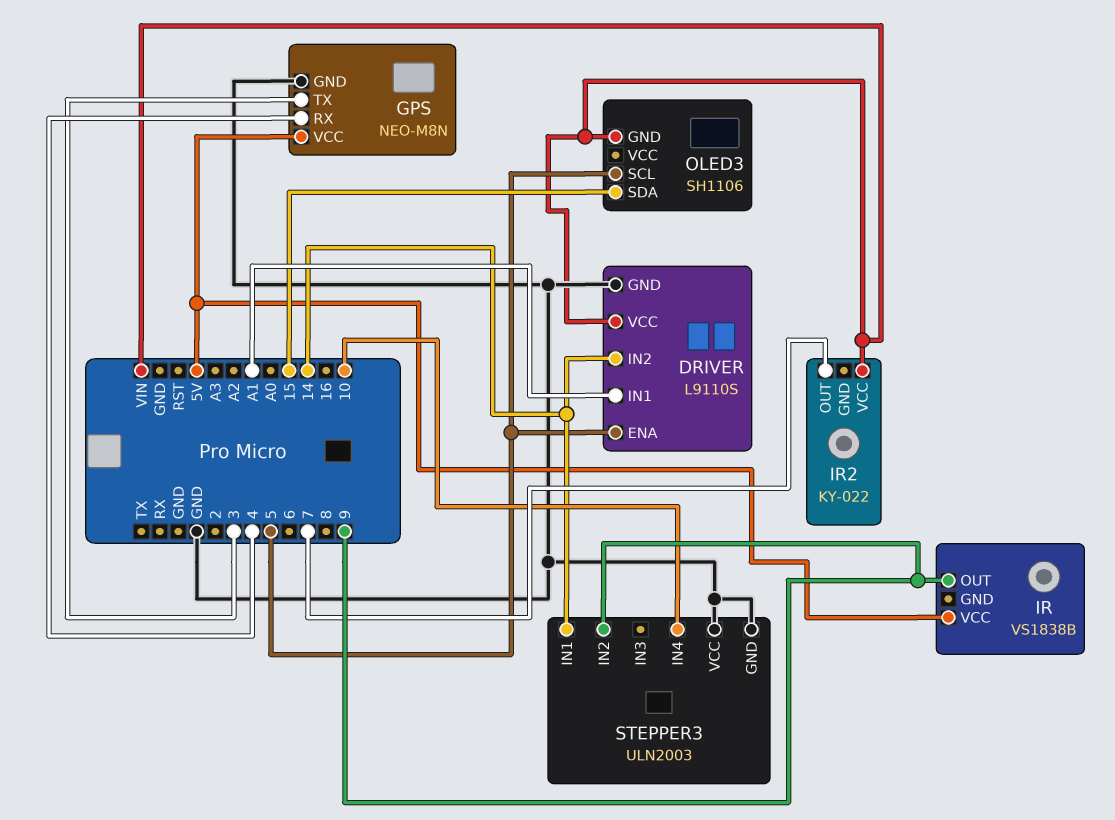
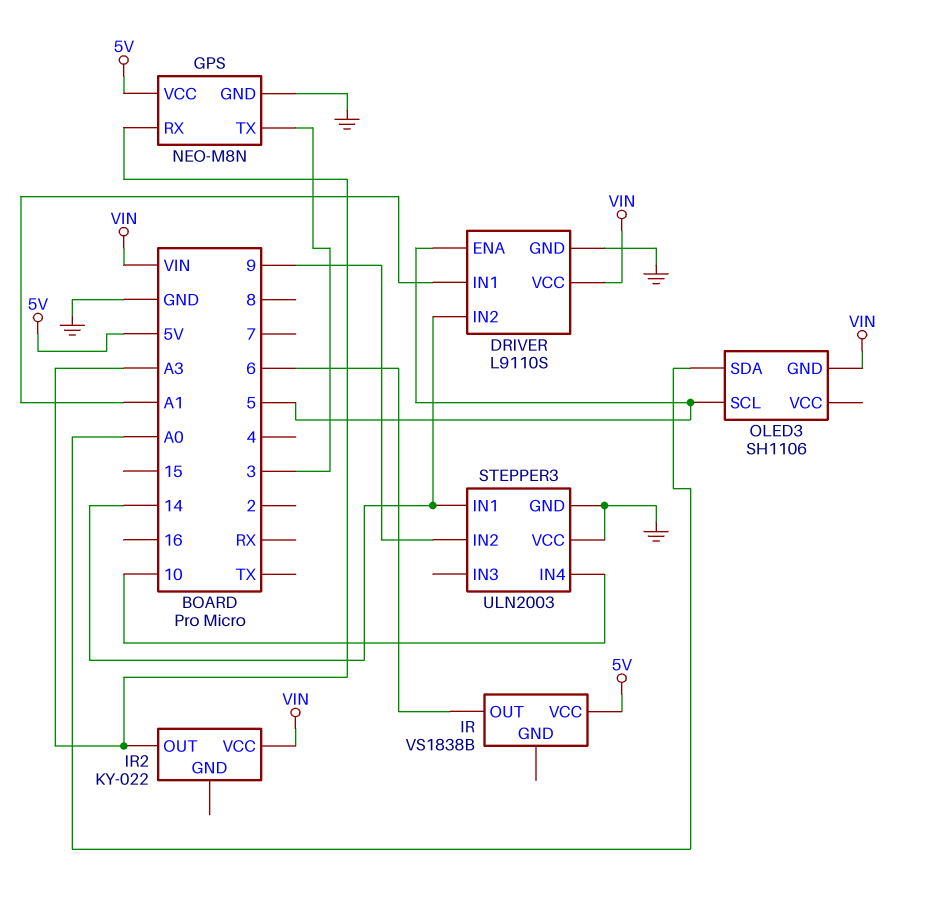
GPS pin RX: 4 -> A3
IR pin OUT: 9 -> 6
IR2 pin OUT: 7 -> A3
OLED3 pin SDA: 15 -> A0

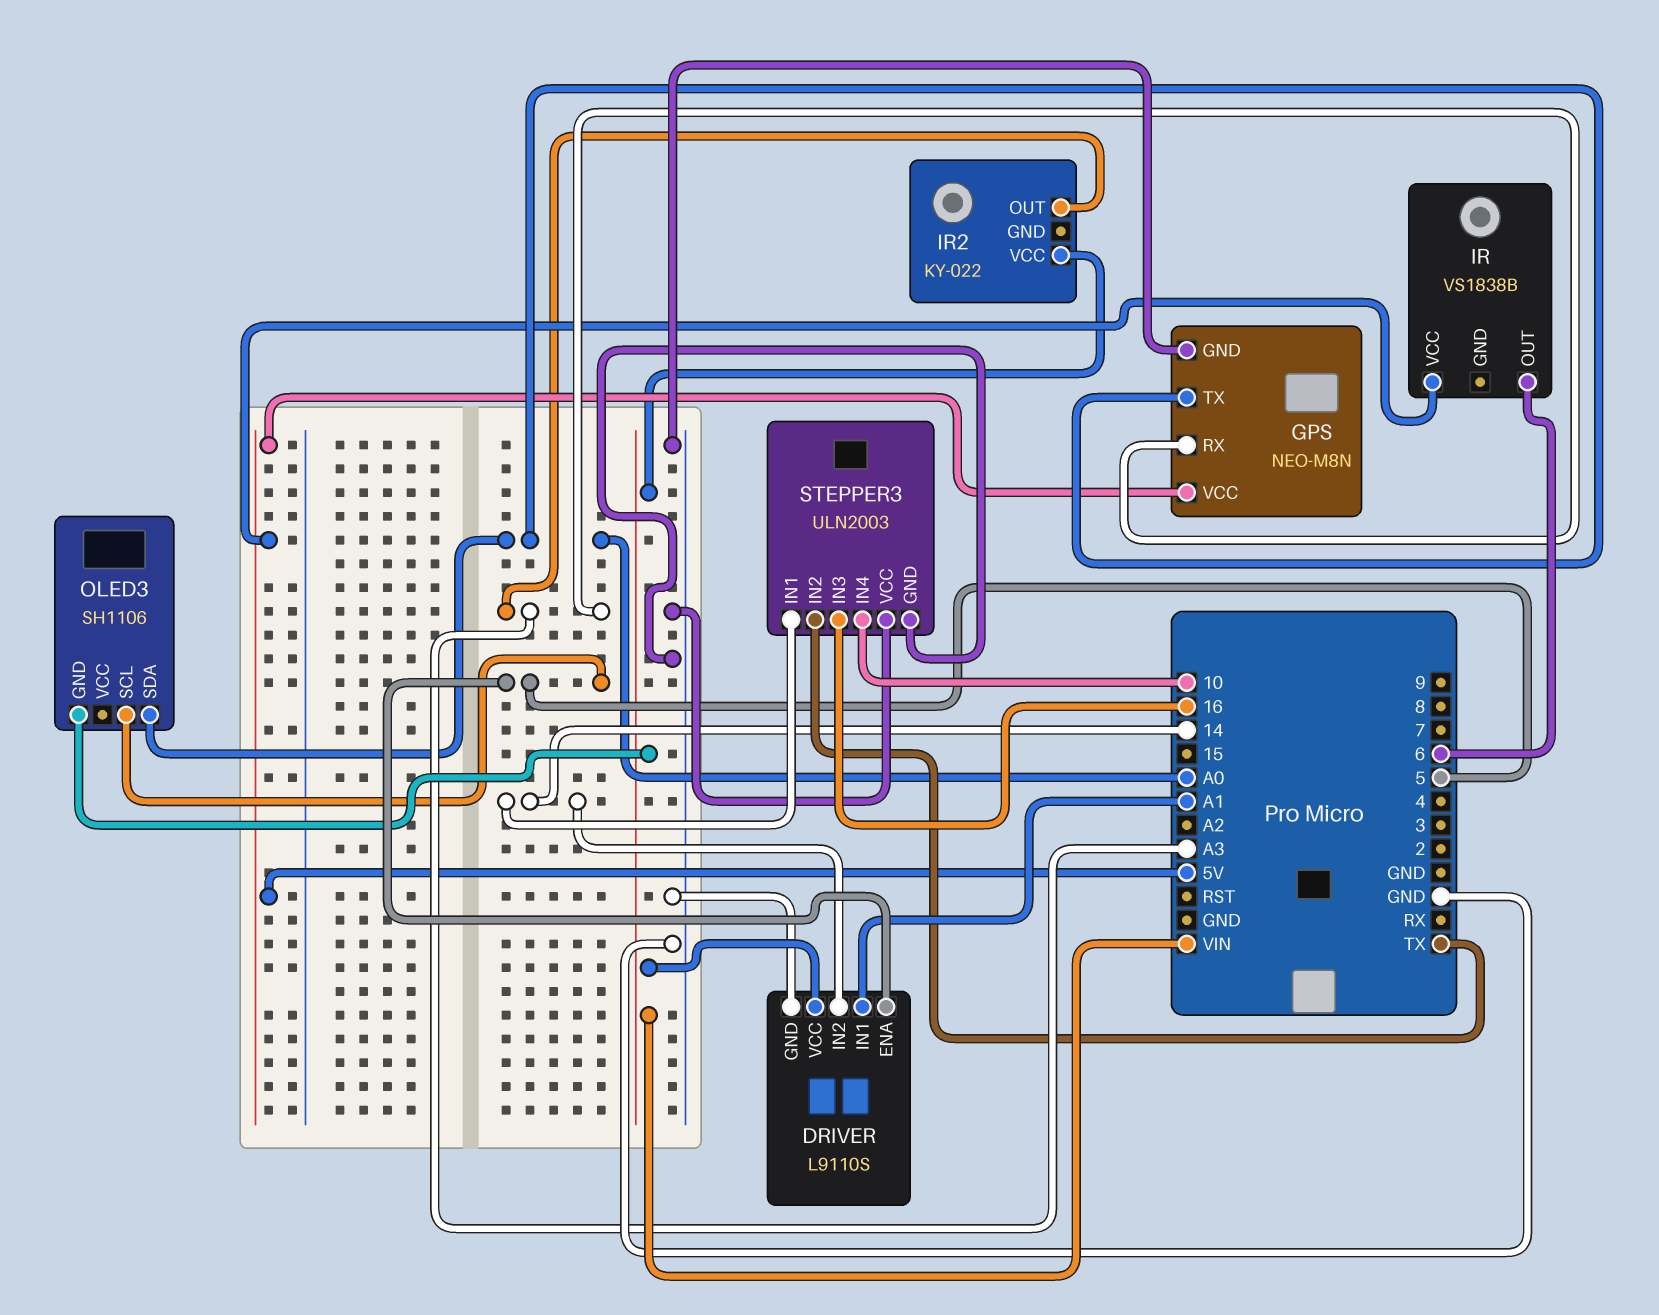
GPS pin TX: 3 -> A0
STEPPER3 pin IN2: 9 -> TX
STEPPER3 pin IN3: none -> 16

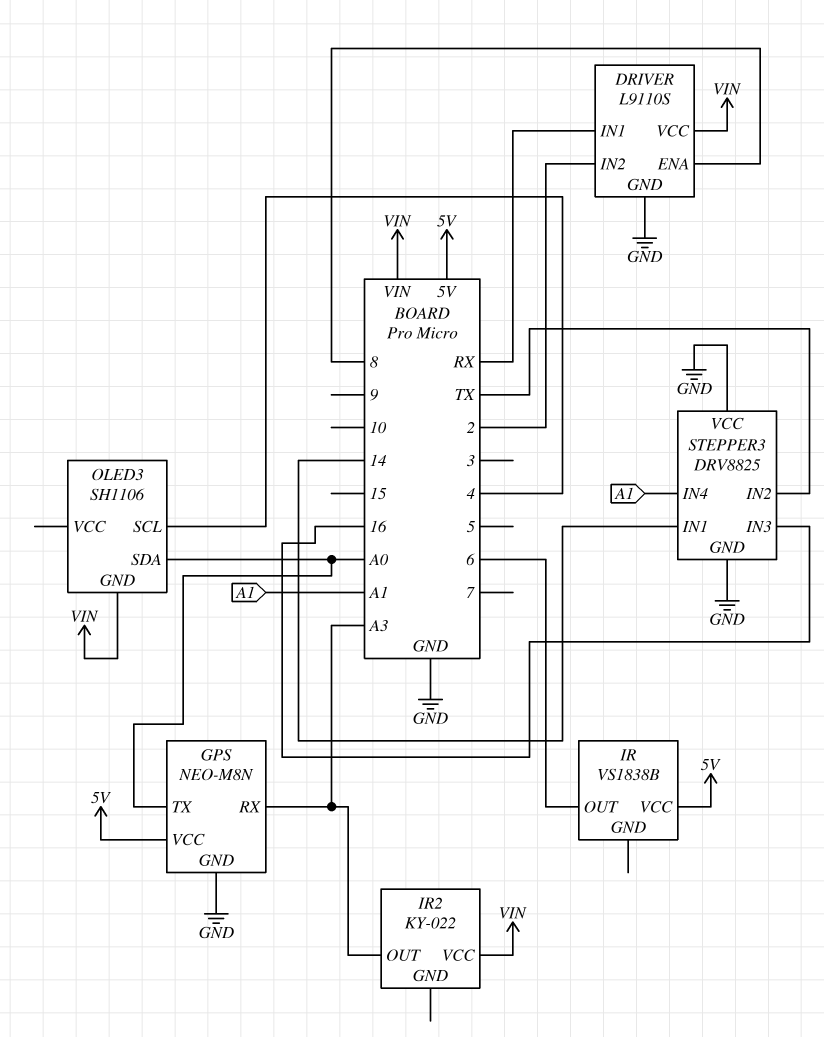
DRIVER pin ENA: 5 -> 8
DRIVER pin IN1: A1 -> RX
DRIVER pin IN2: 14 -> 2
OLED3 pin SCL: 5 -> 4
STEPPER3: ULN2003 -> DRV8825
STEPPER3 pin IN4: 10 -> A1

